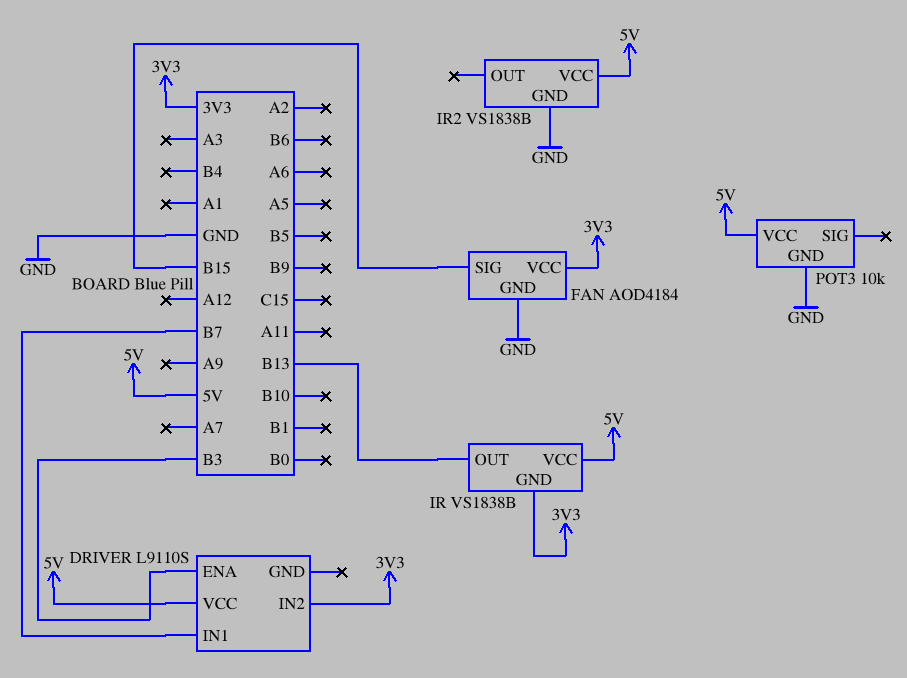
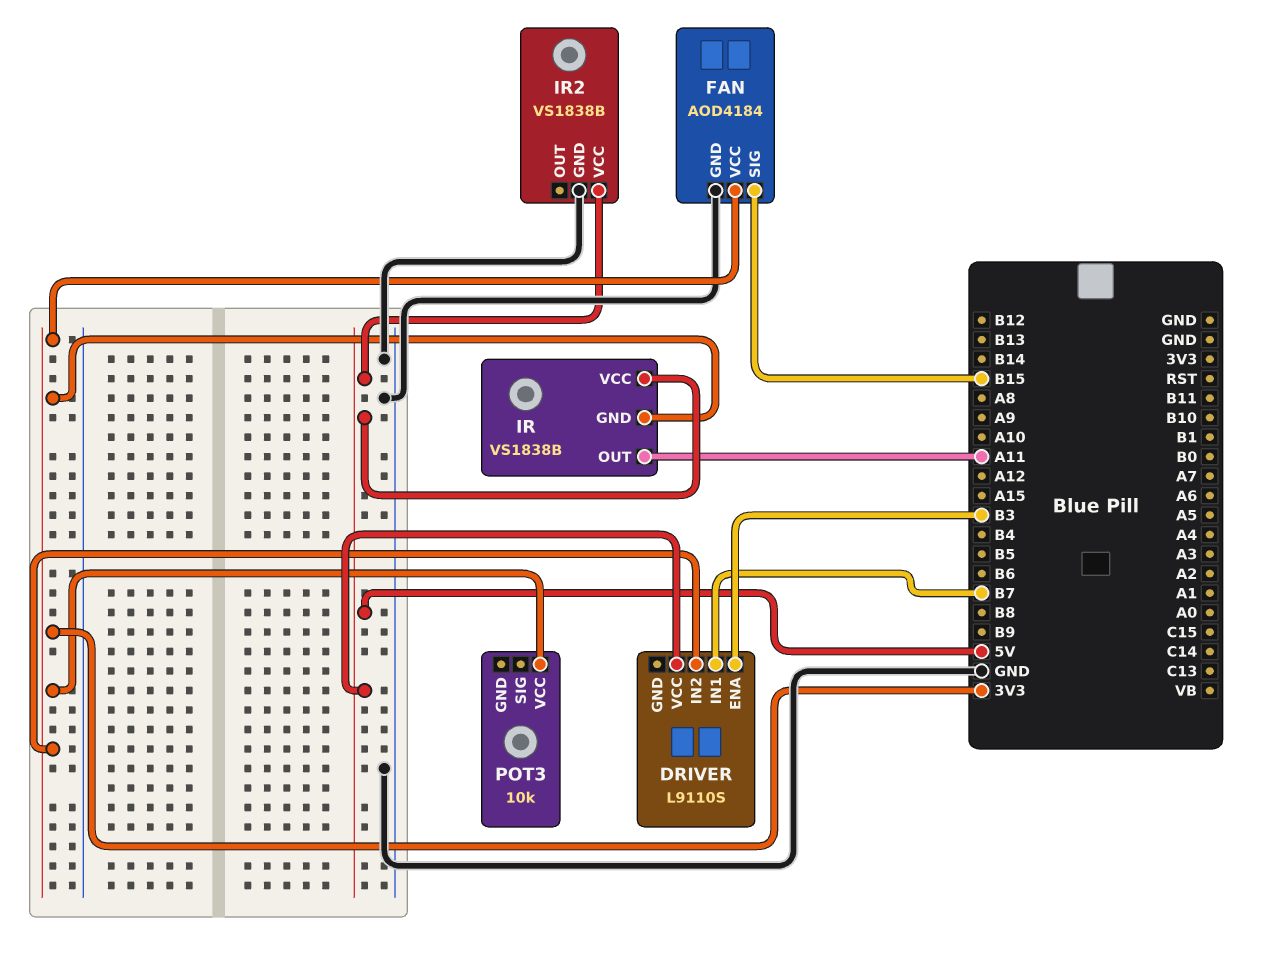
IR pin OUT: B13 -> A11
POT3 pin GND: GND -> none
POT3 pin VCC: 5V -> 3V3

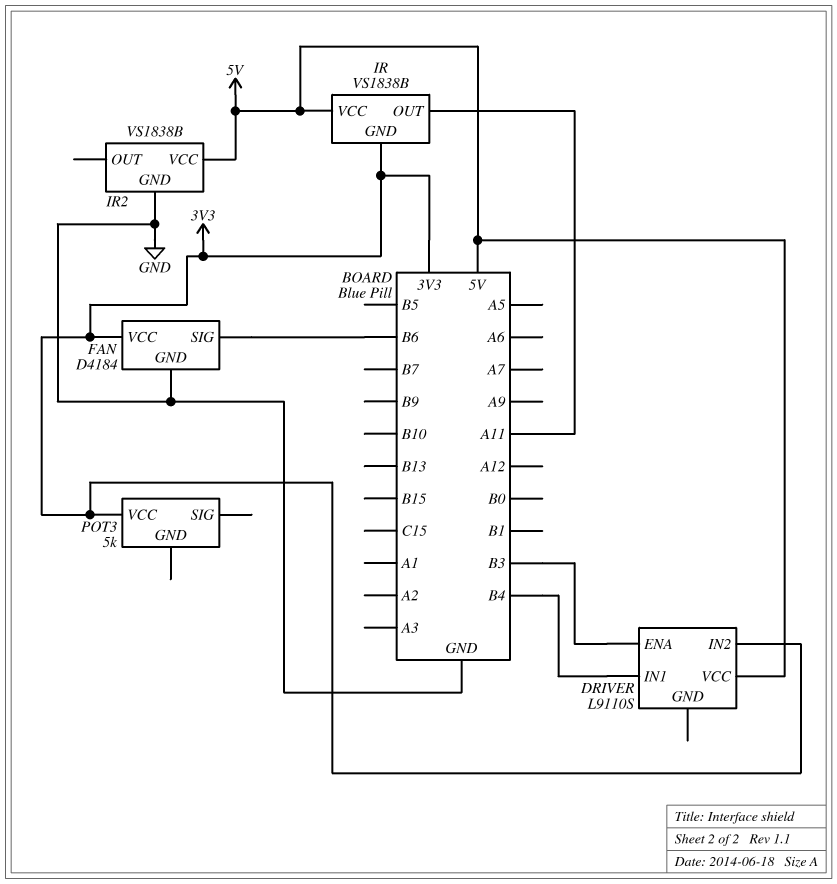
DRIVER pin IN1: B7 -> B4
FAN: AOD4184 -> D4184
FAN pin SIG: B15 -> B6
POT3: 10k -> 5k

